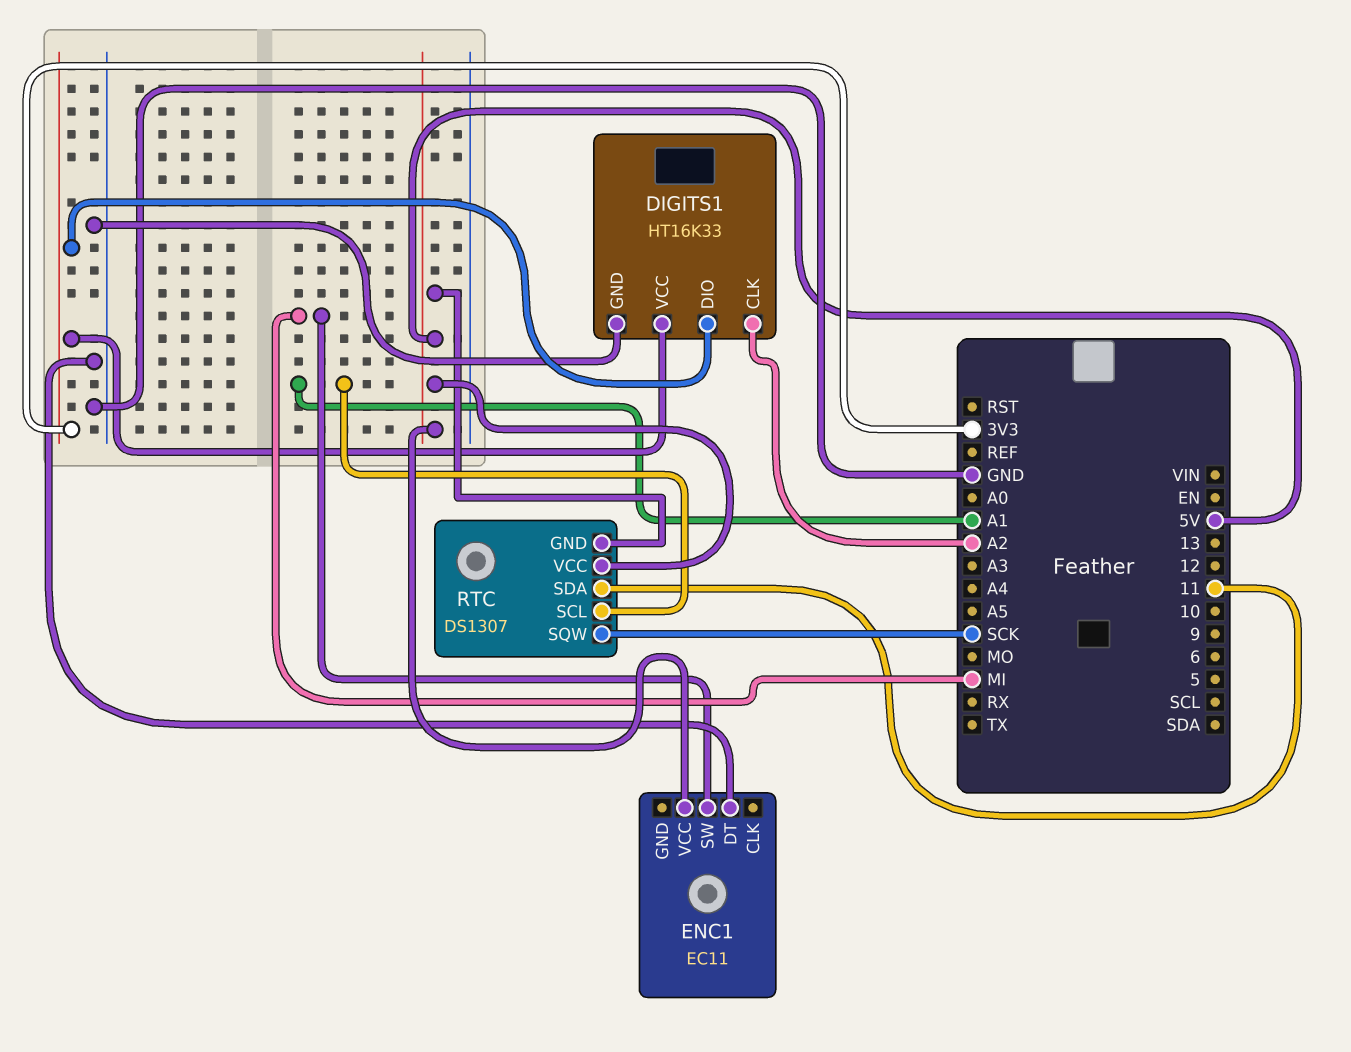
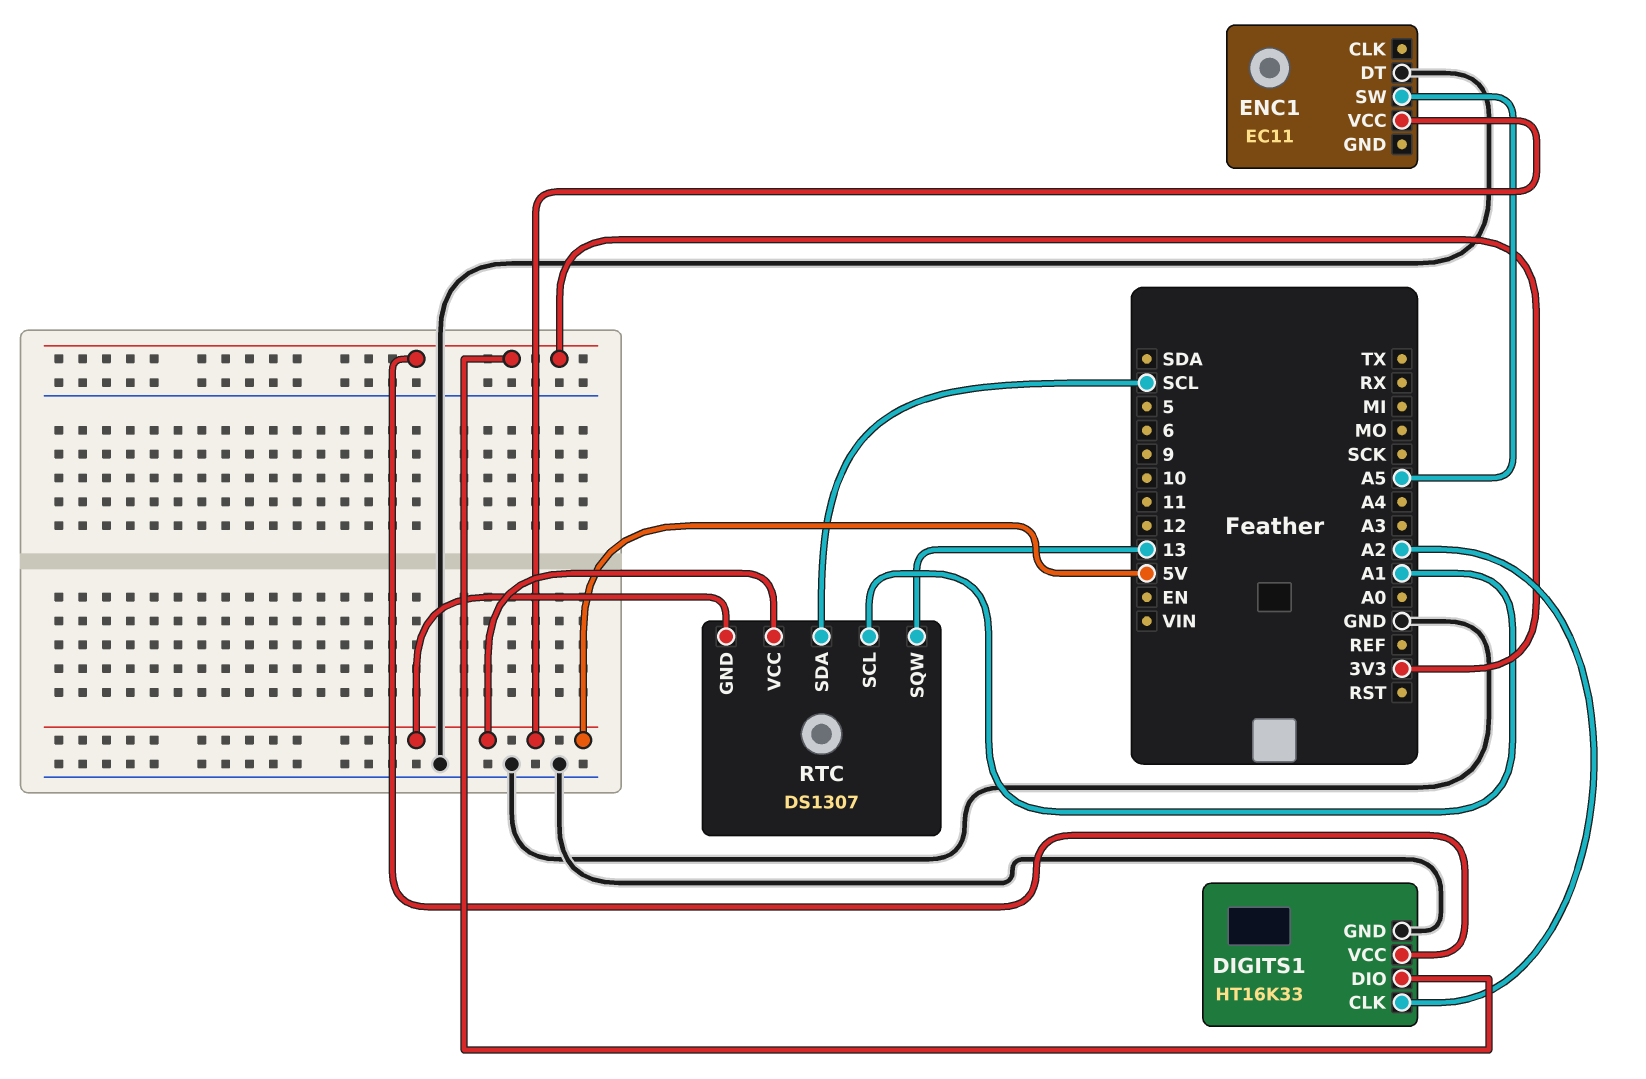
ENC1 pin SW: MI -> A5
RTC pin SDA: 11 -> SCL
RTC pin SQW: SCK -> 13

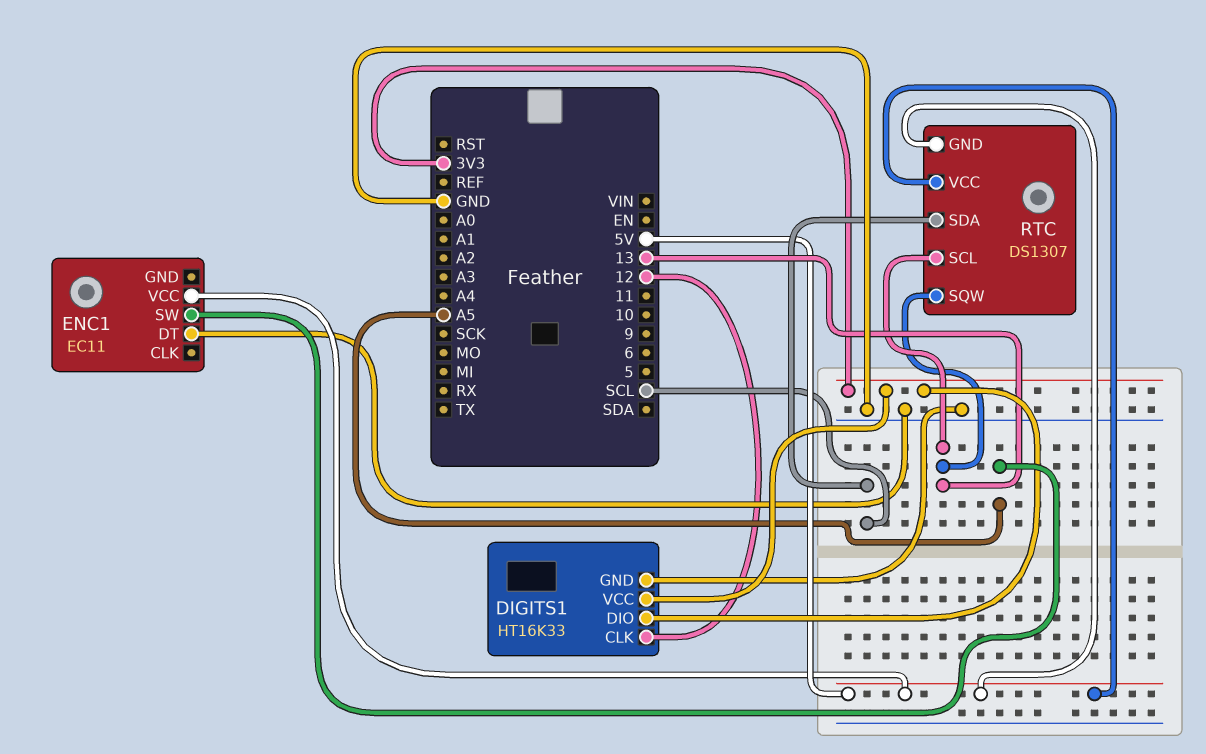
DIGITS1 pin CLK: A2 -> 12
RTC pin SCL: A1 -> 13

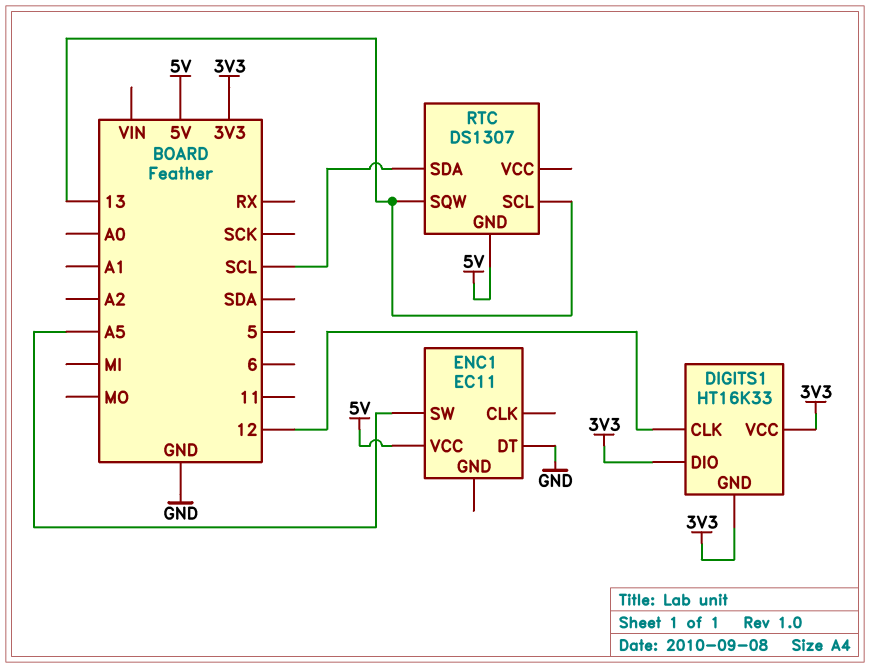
DIGITS1 pin GND: GND -> 3V3
RTC pin VCC: 5V -> none

